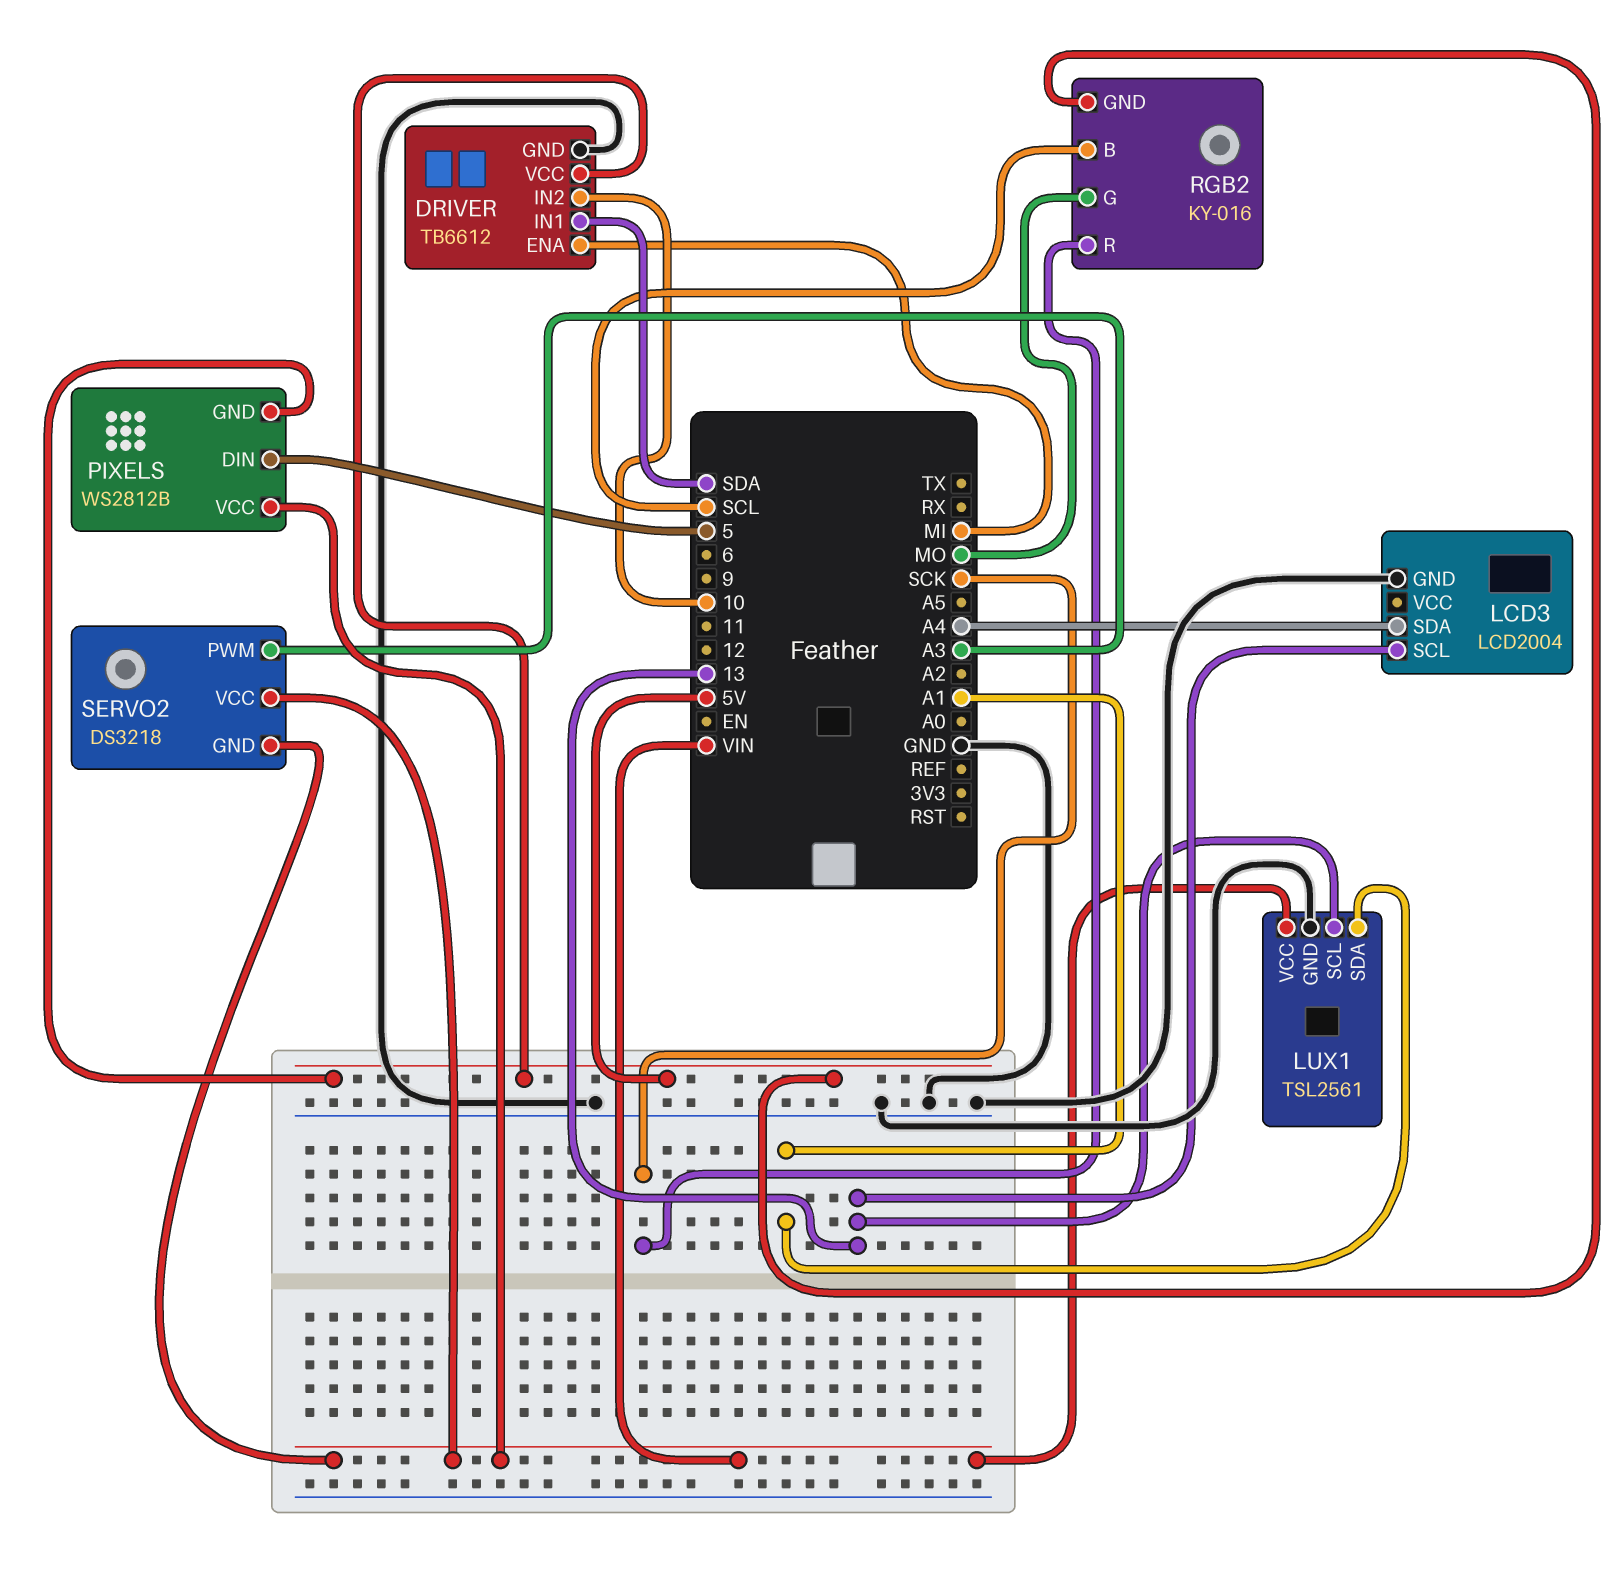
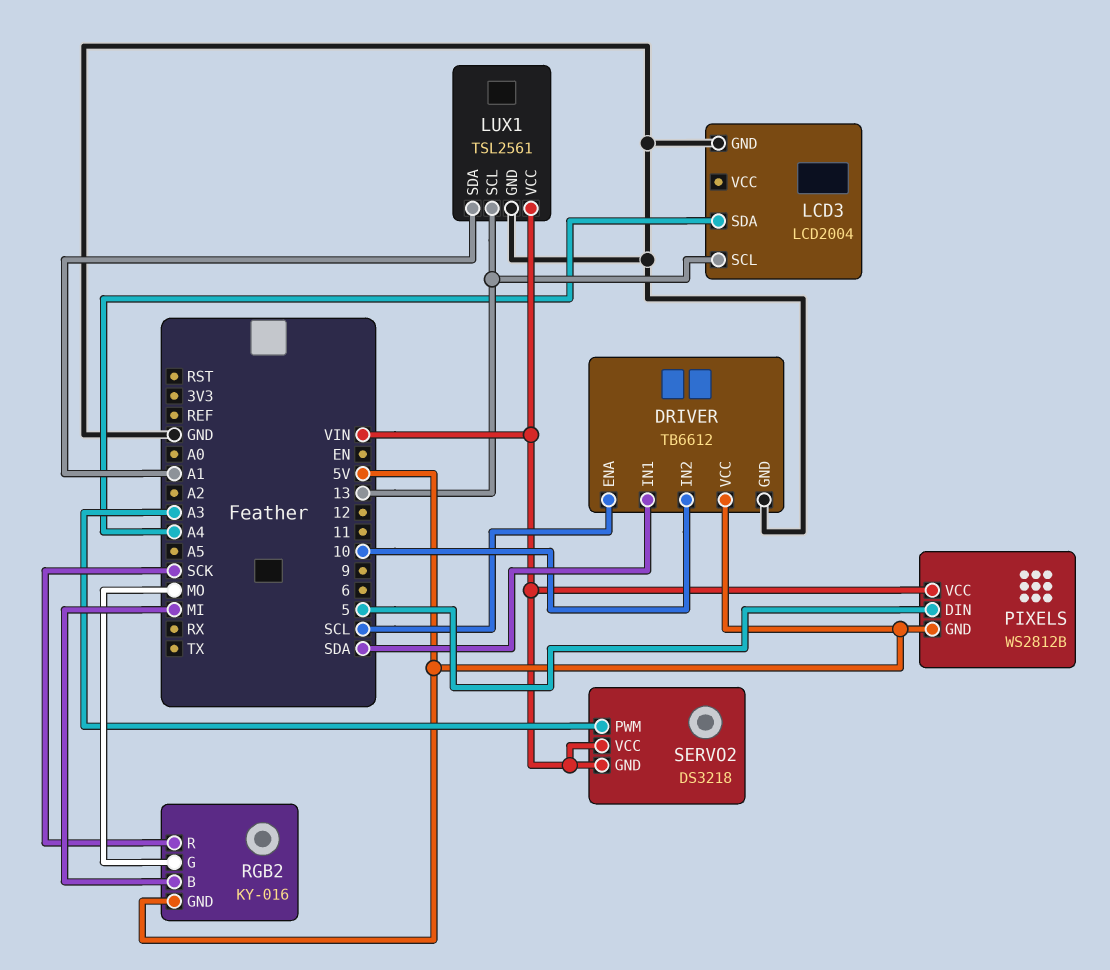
DRIVER pin ENA: MI -> SCL
RGB2 pin B: SCL -> MI

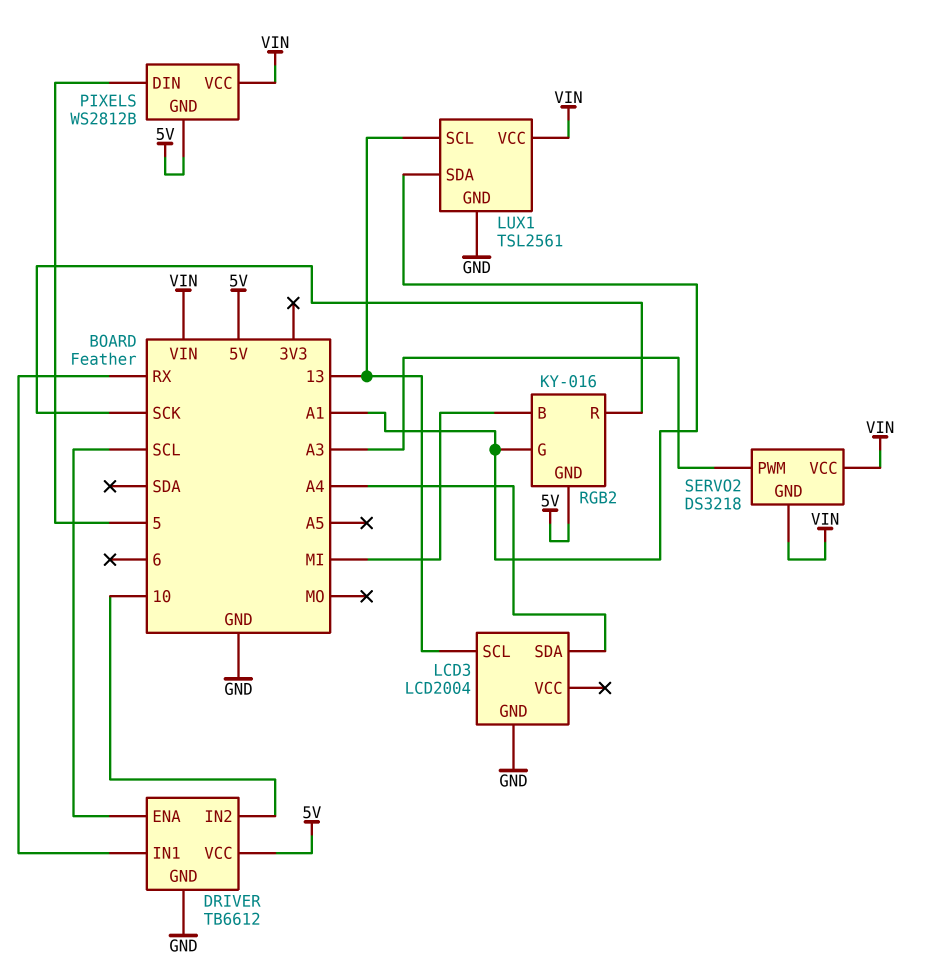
DRIVER pin IN1: SDA -> RX
RGB2 pin G: MO -> A1

